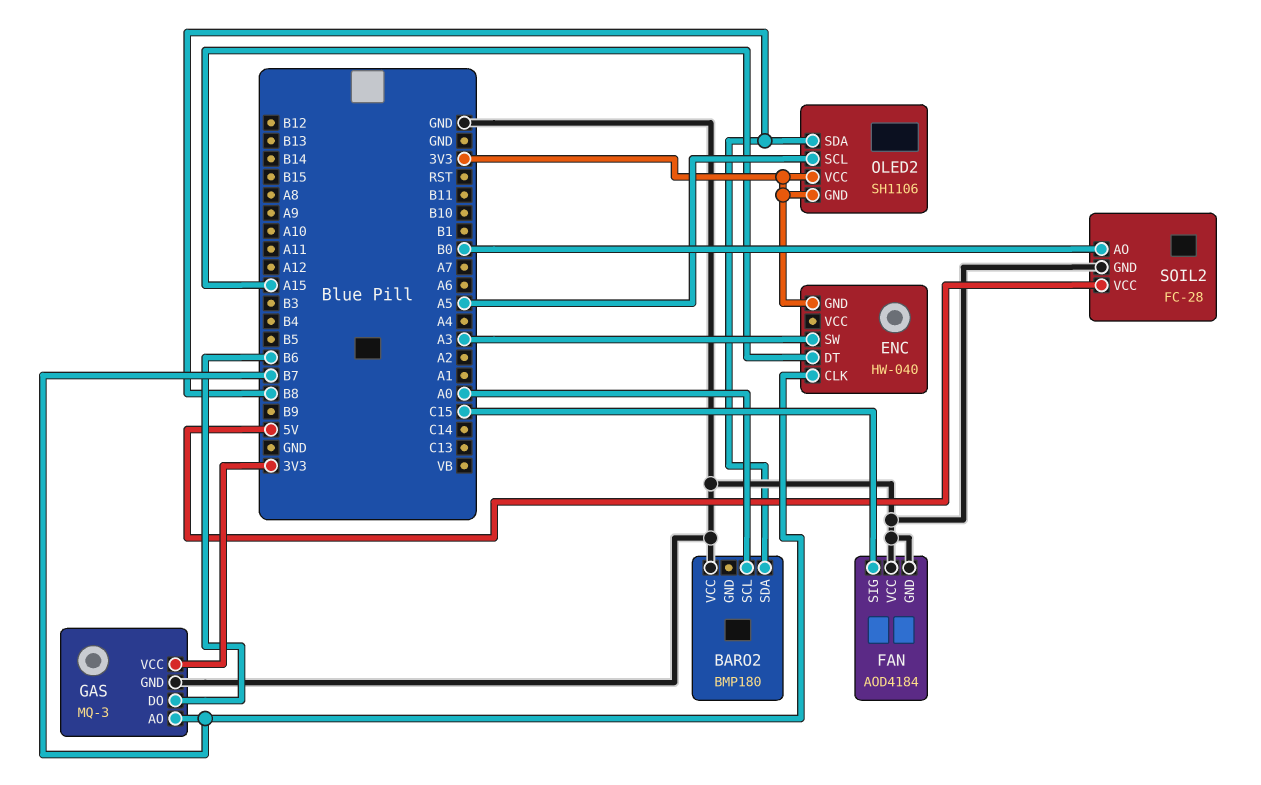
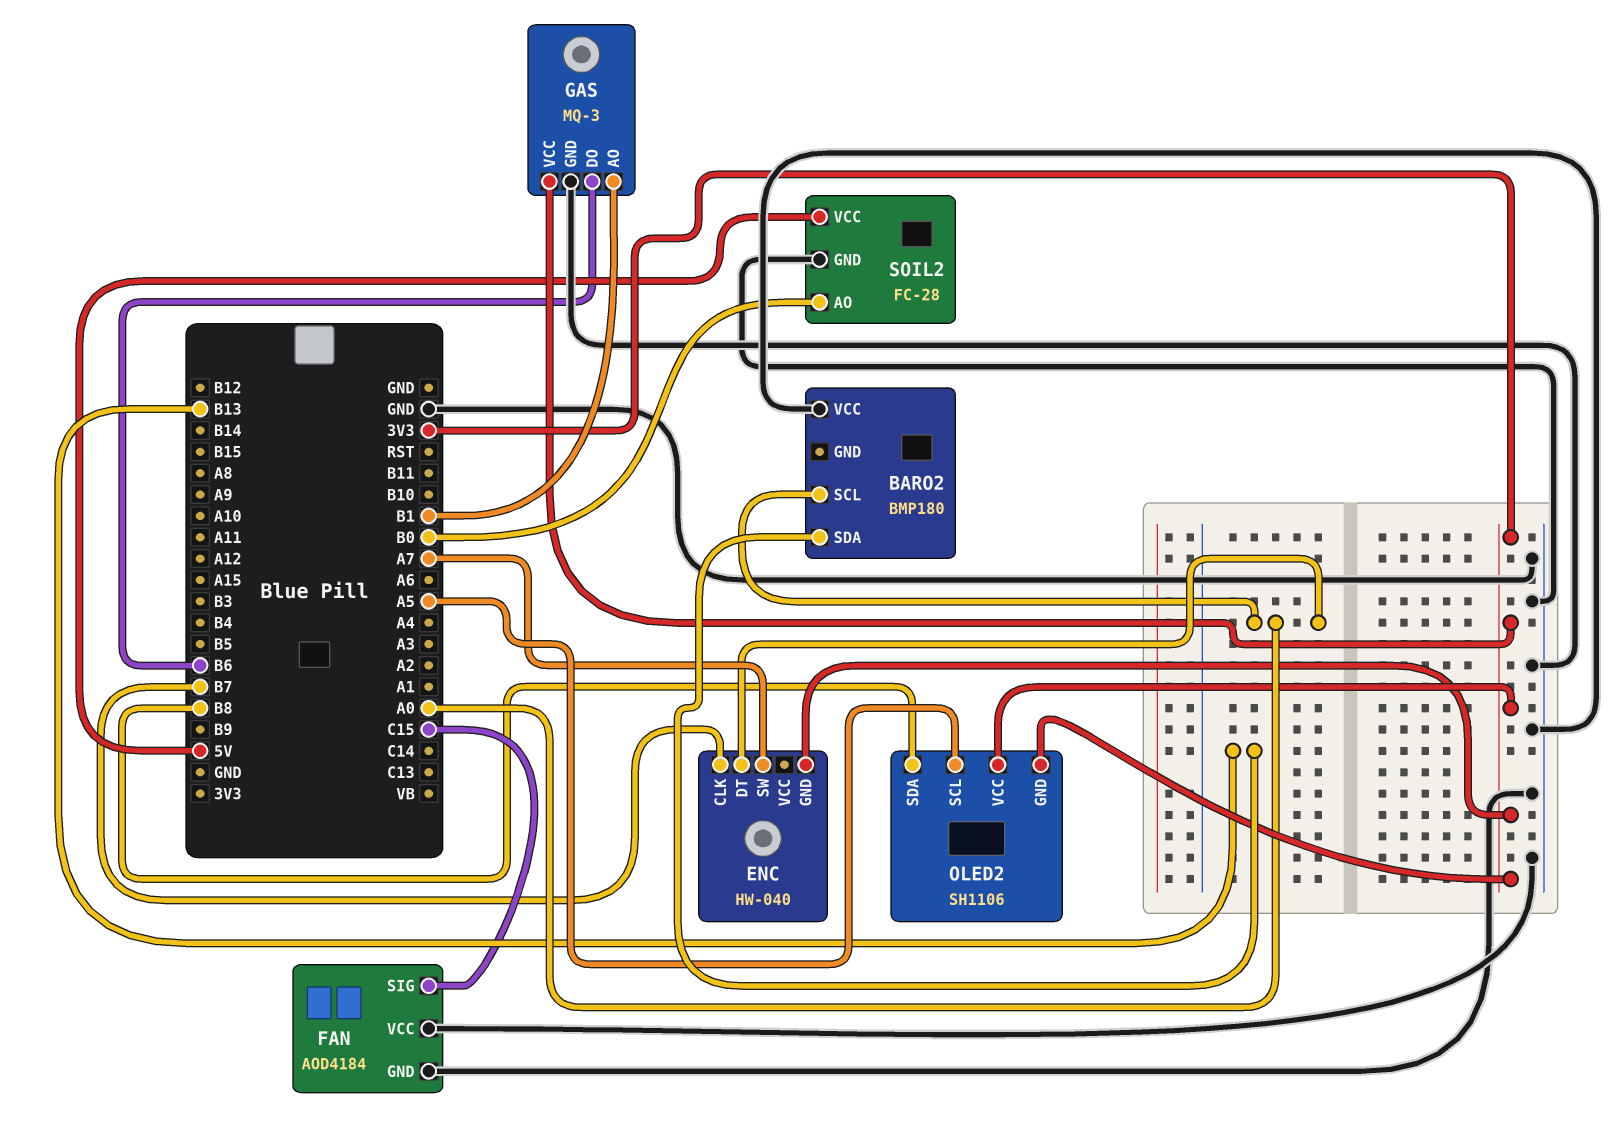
BARO2 pin SDA: B8 -> B13
ENC pin DT: A15 -> A0
ENC pin SW: A3 -> A7
GAS pin AO: B7 -> B1

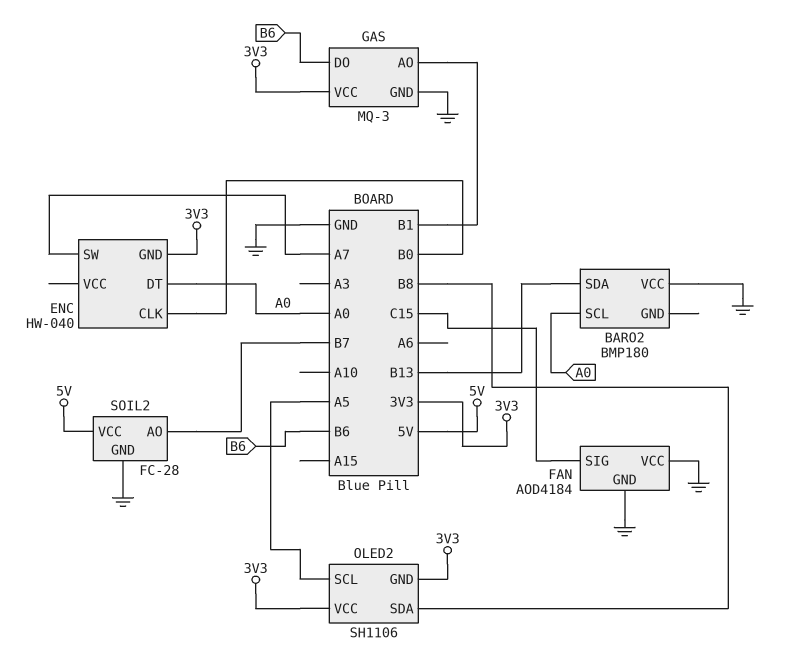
ENC pin CLK: B7 -> B0
SOIL2 pin AO: B0 -> B7

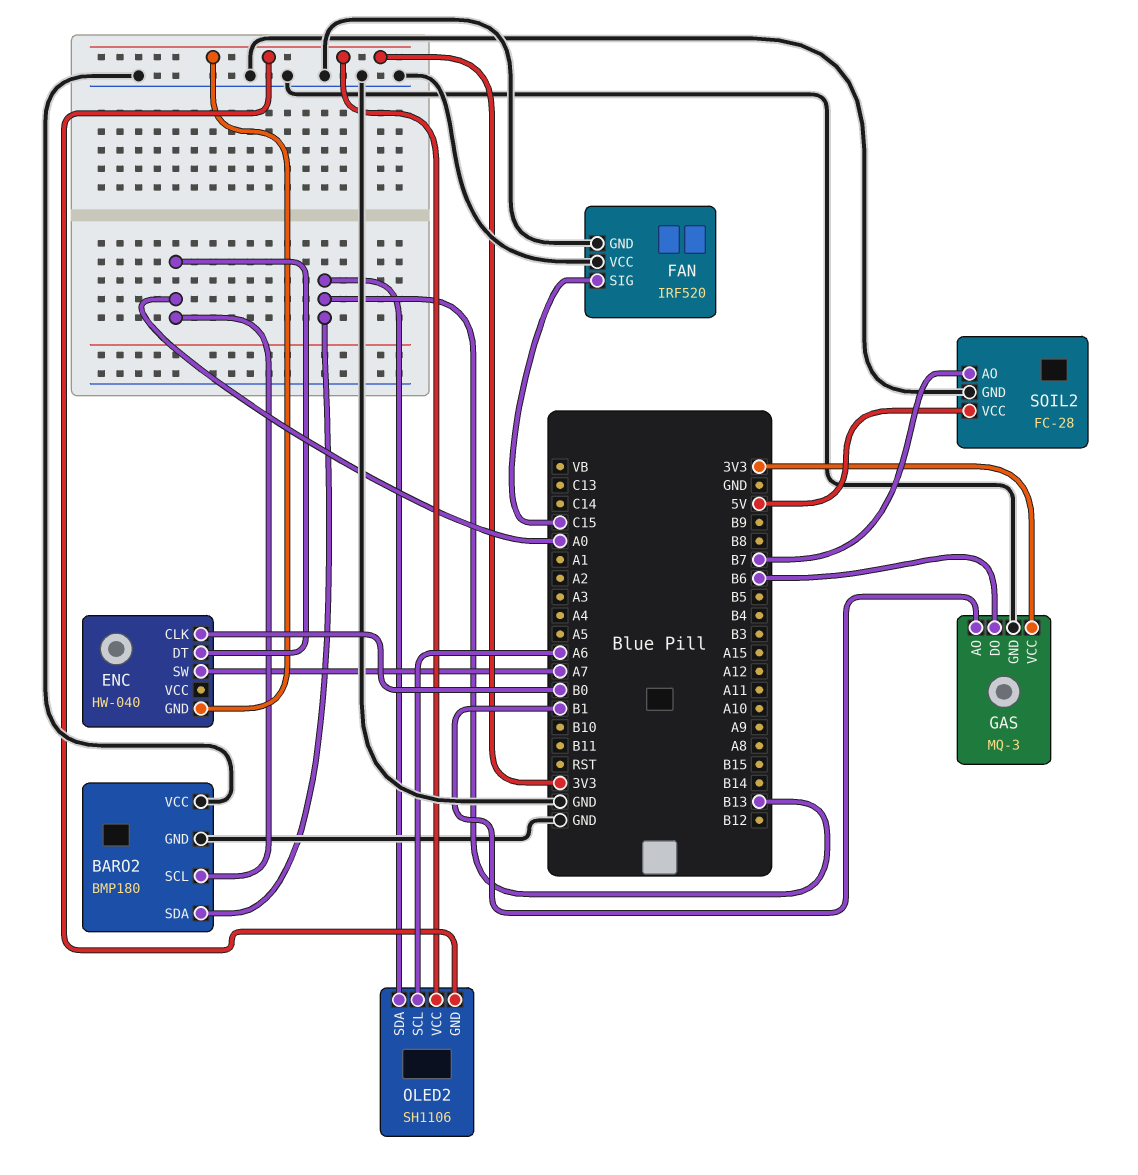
BARO2 pin GND: none -> GND
FAN: AOD4184 -> IRF520
OLED2 pin SCL: A5 -> A6
OLED2 pin SDA: B8 -> B13

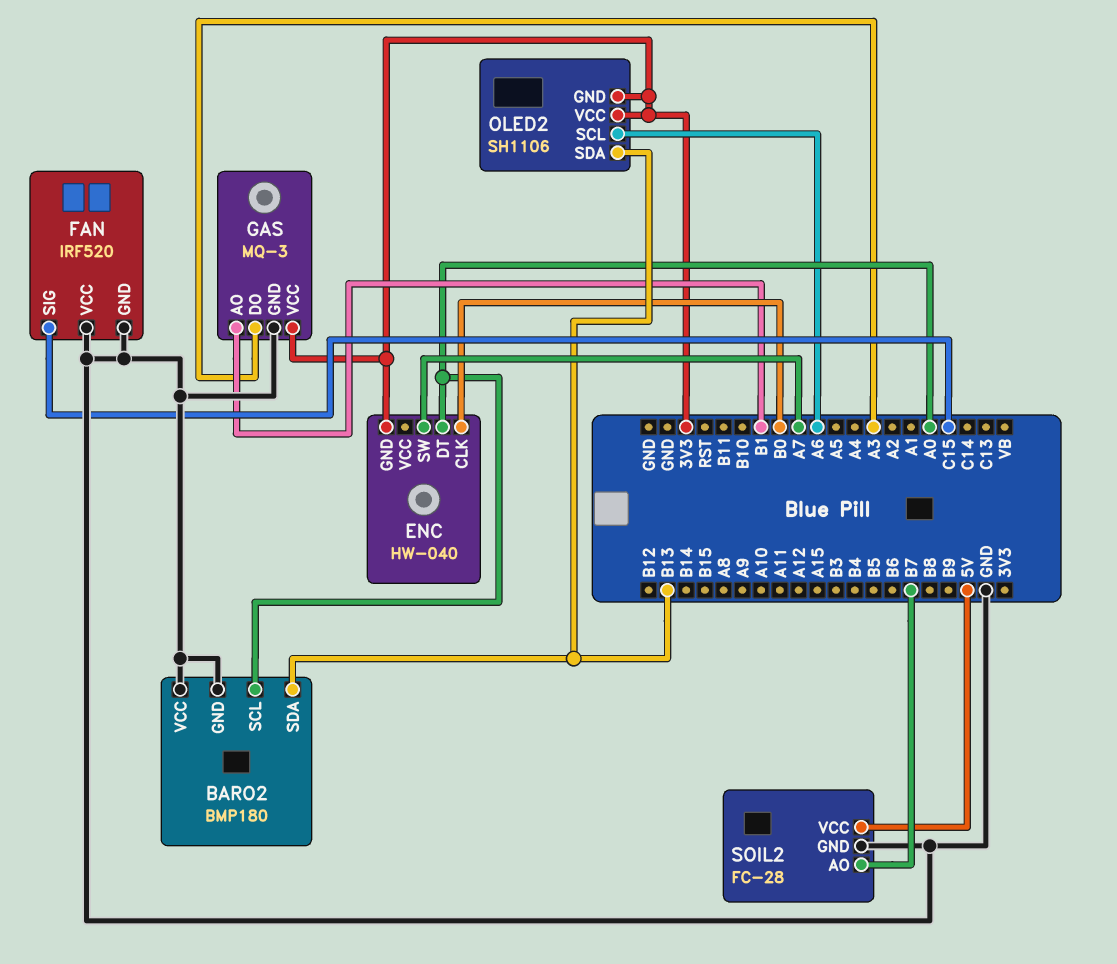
GAS pin DO: B6 -> A3

